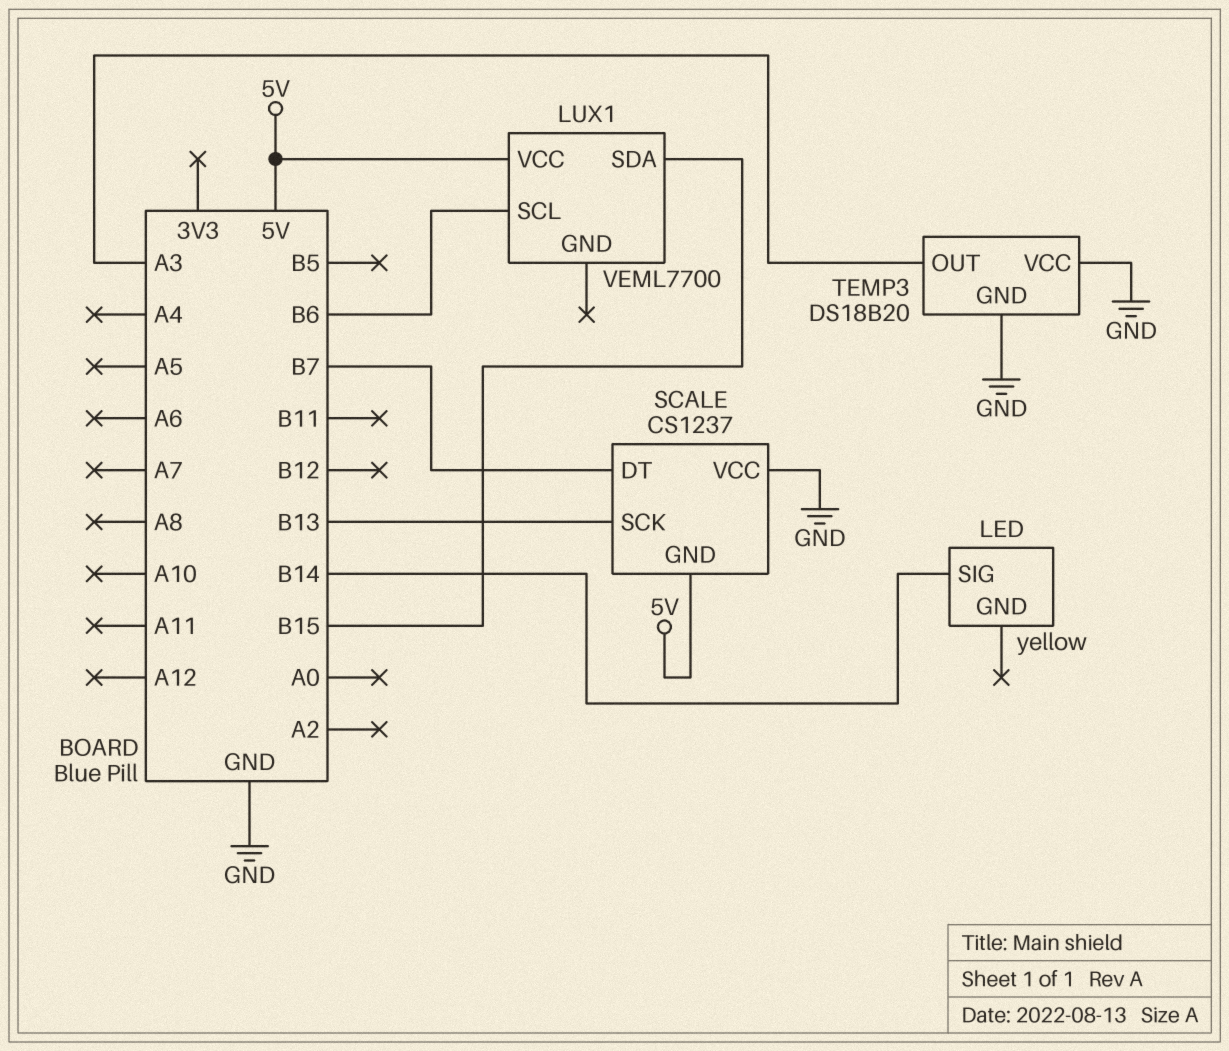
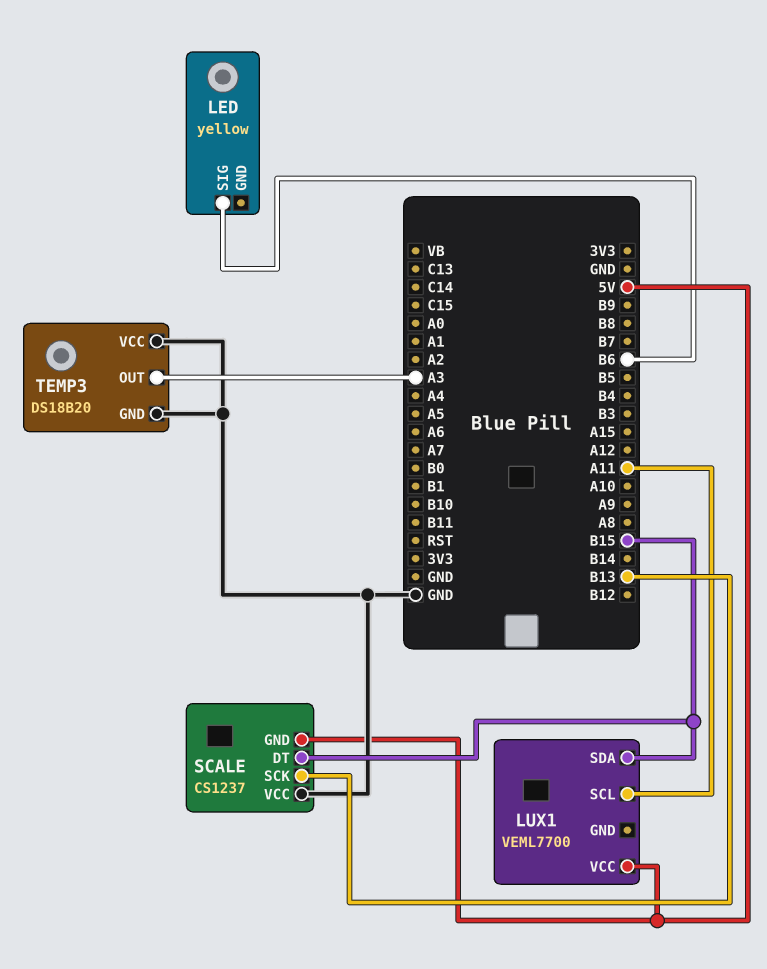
LED pin SIG: B14 -> B6
LUX1 pin SCL: B6 -> A11
SCALE pin DT: B7 -> B15

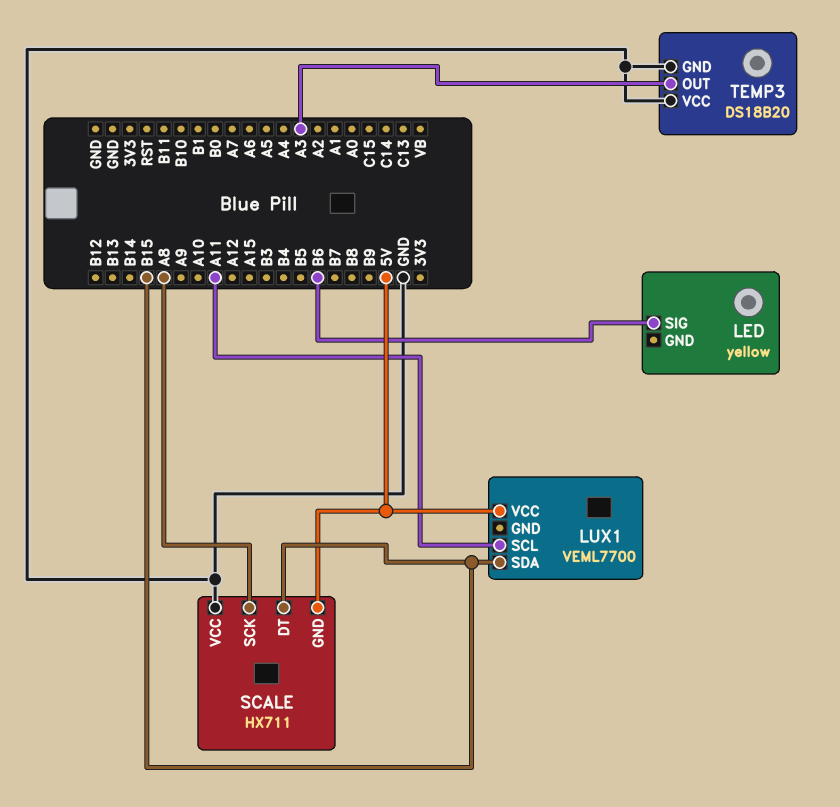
SCALE: CS1237 -> HX711
SCALE pin SCK: B13 -> A8

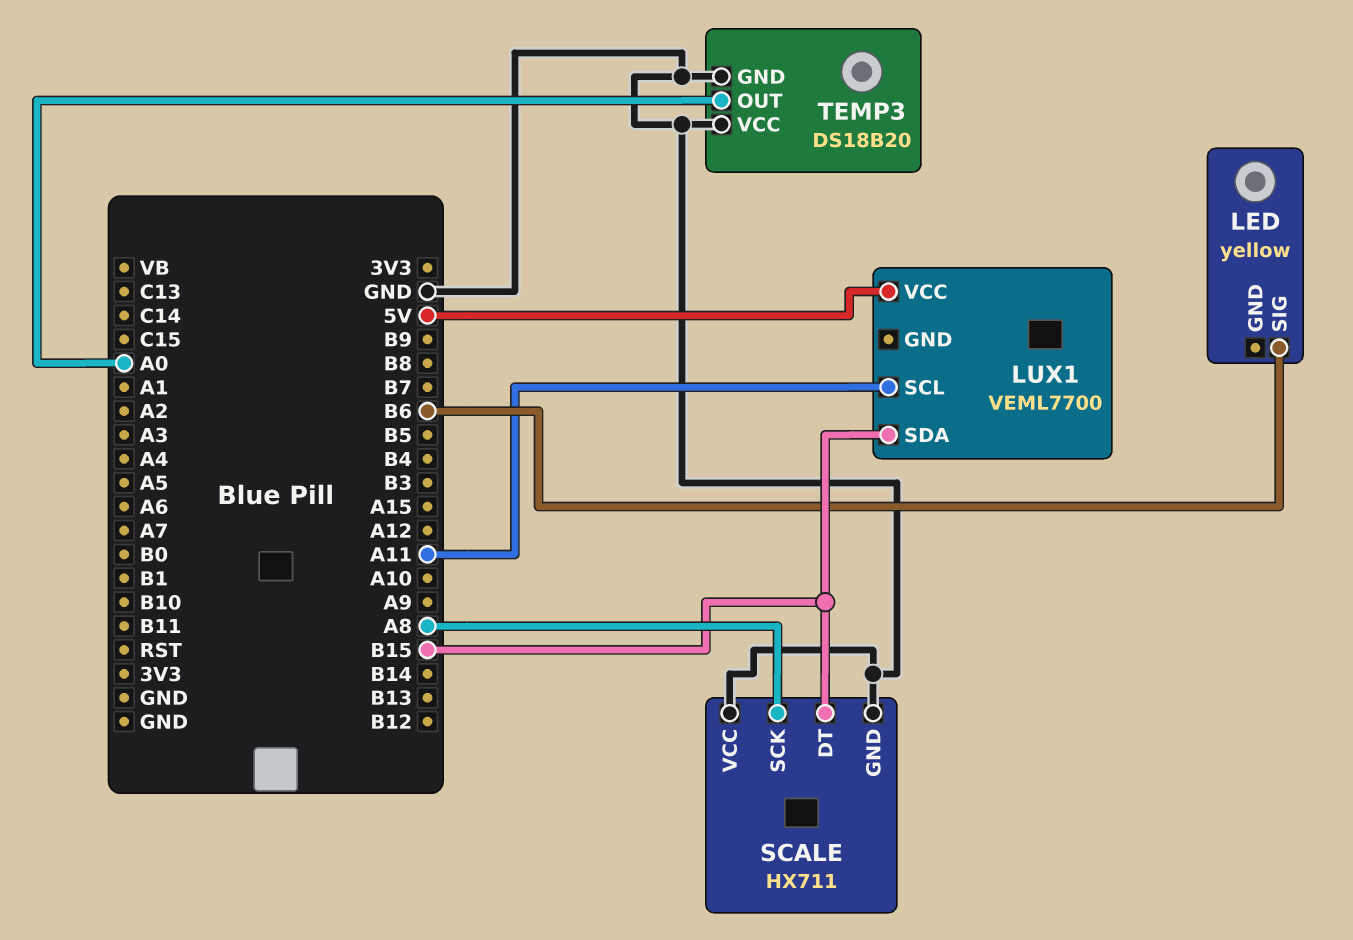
SCALE pin GND: 5V -> GND
TEMP3 pin OUT: A3 -> A0

